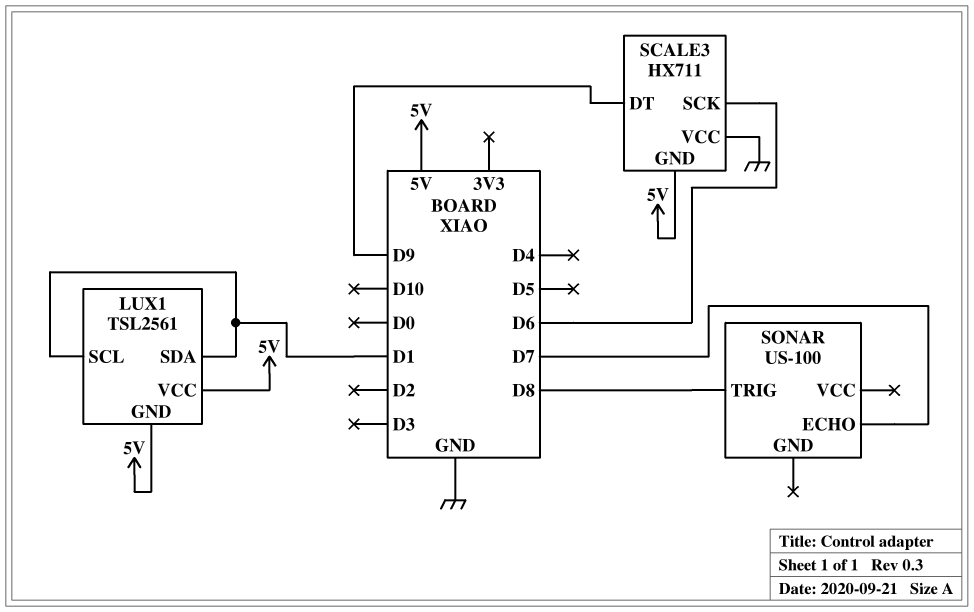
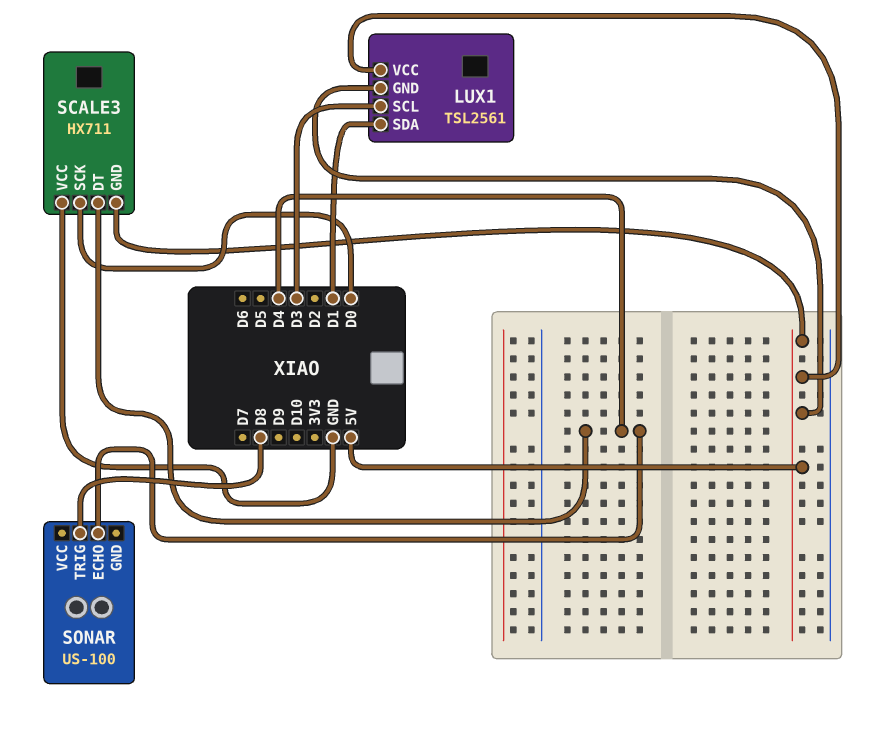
LUX1 pin SCL: D1 -> D3
SCALE3 pin DT: D9 -> D4
SCALE3 pin SCK: D6 -> D0
SONAR pin ECHO: D7 -> D4

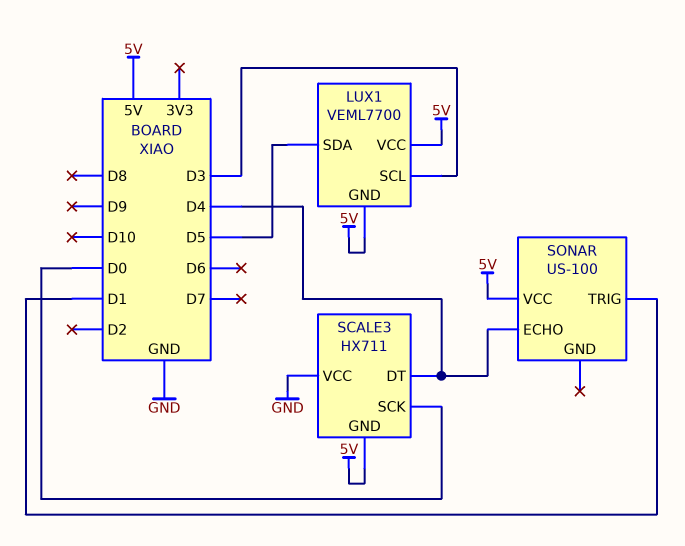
LUX1: TSL2561 -> VEML7700
LUX1 pin SDA: D1 -> D5
SONAR pin TRIG: D8 -> D1
SONAR pin VCC: none -> 5V

